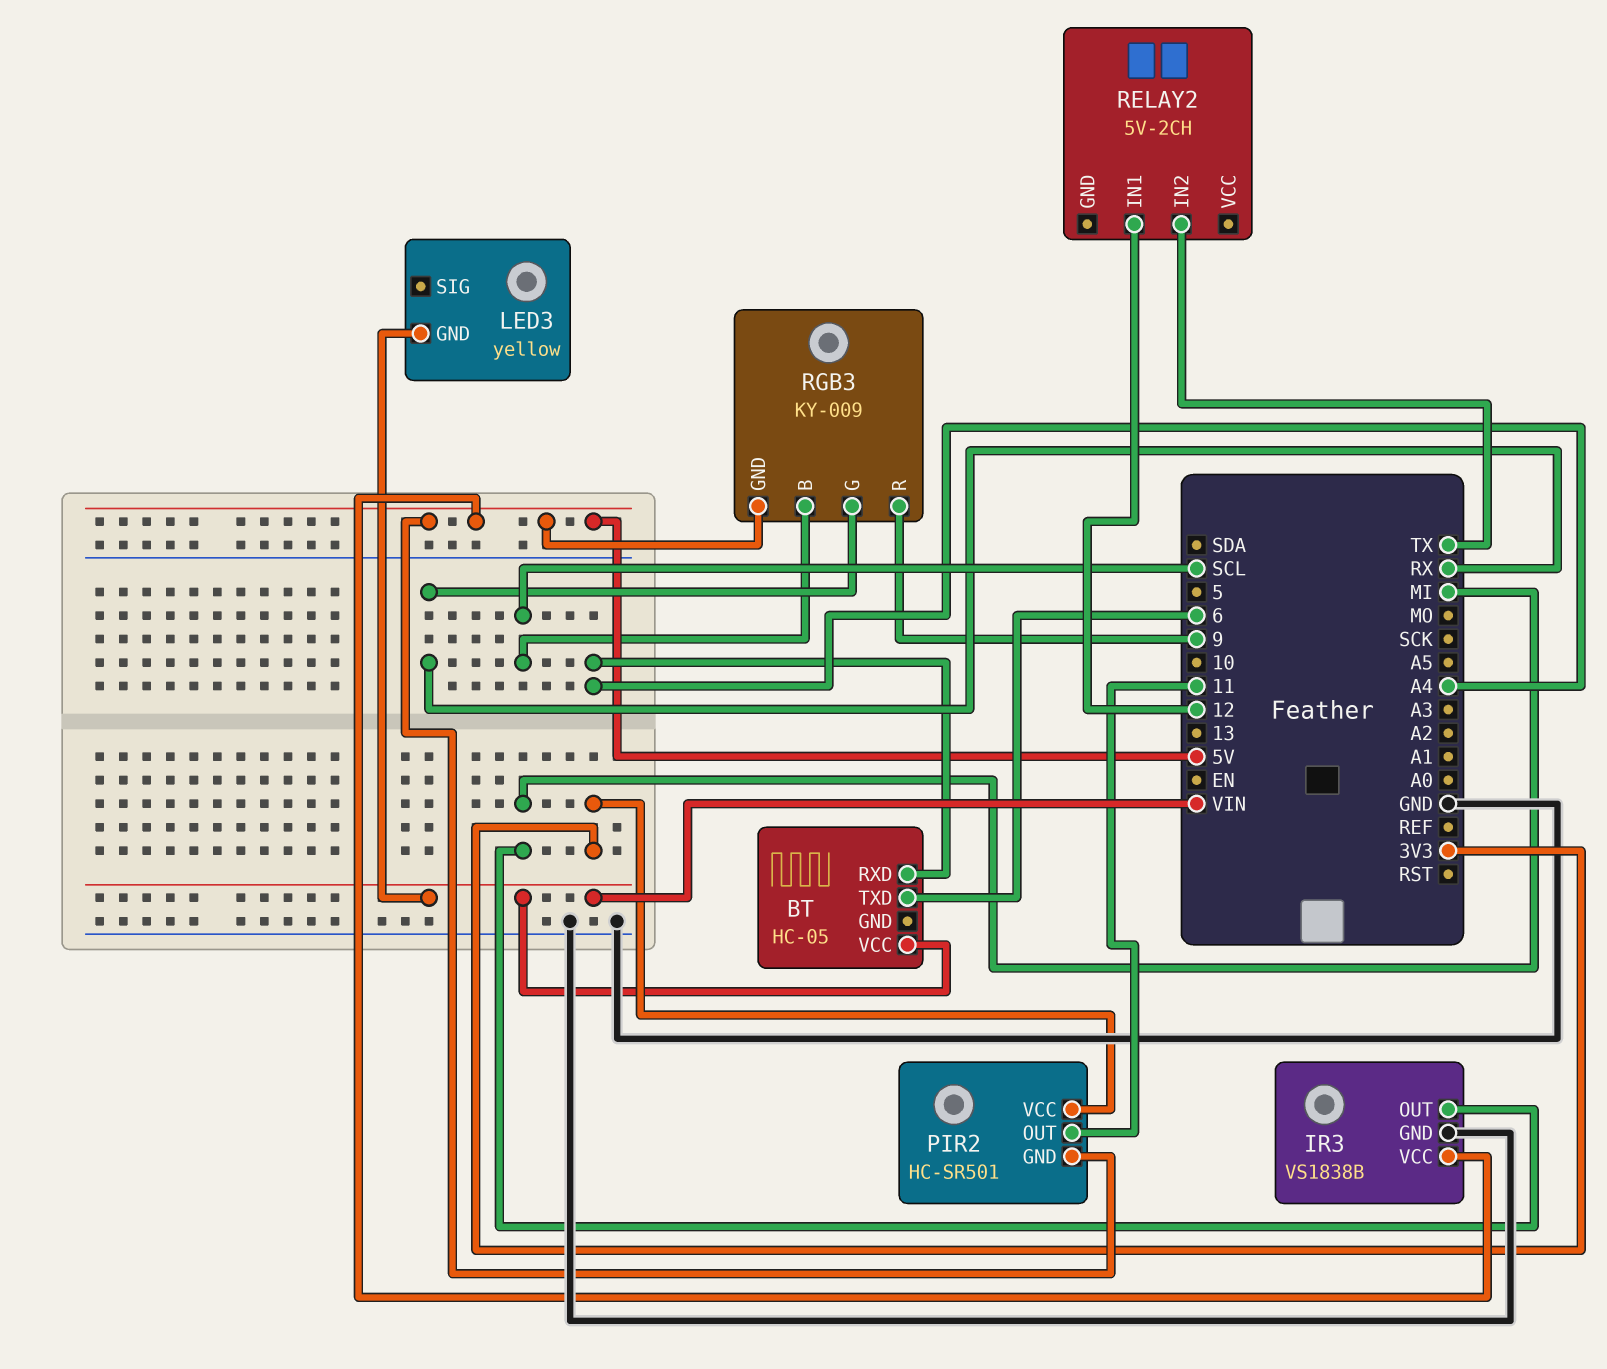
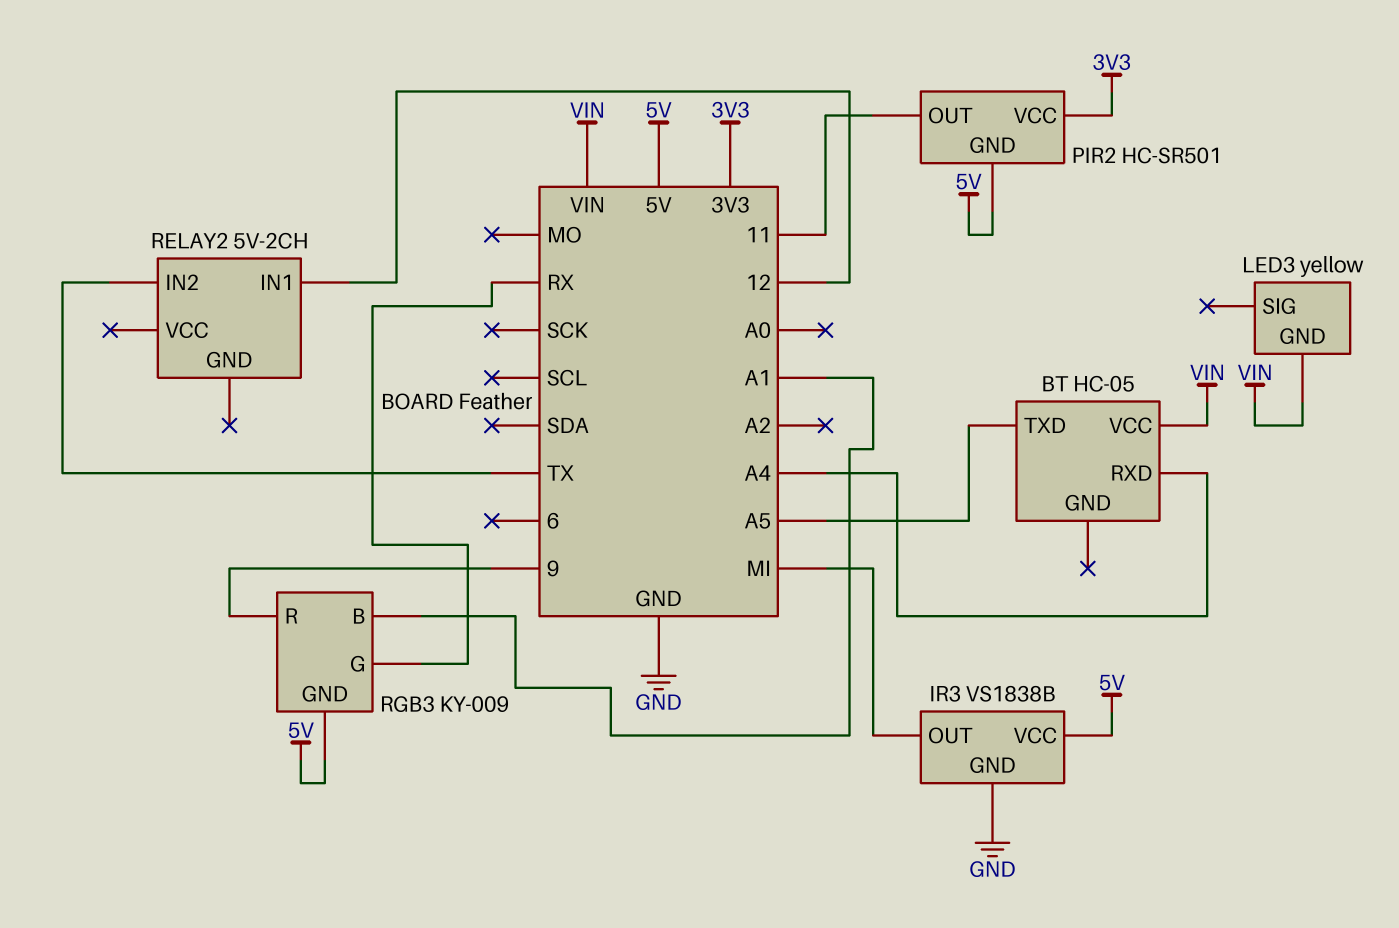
BT pin TXD: 6 -> A5
RGB3 pin B: SCL -> A1

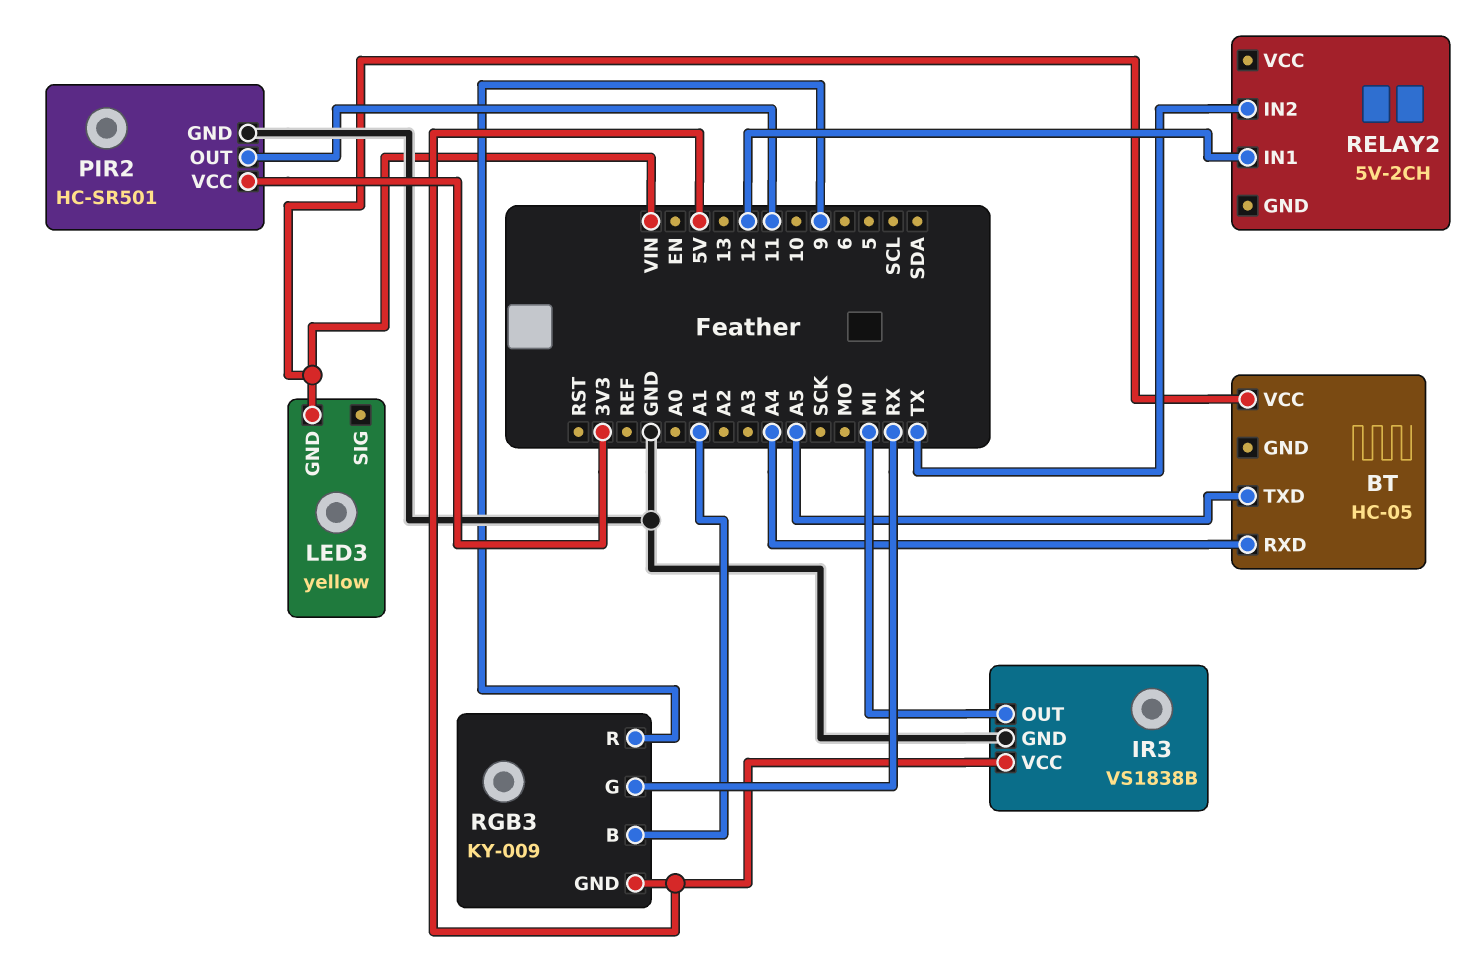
PIR2 pin GND: 5V -> GND

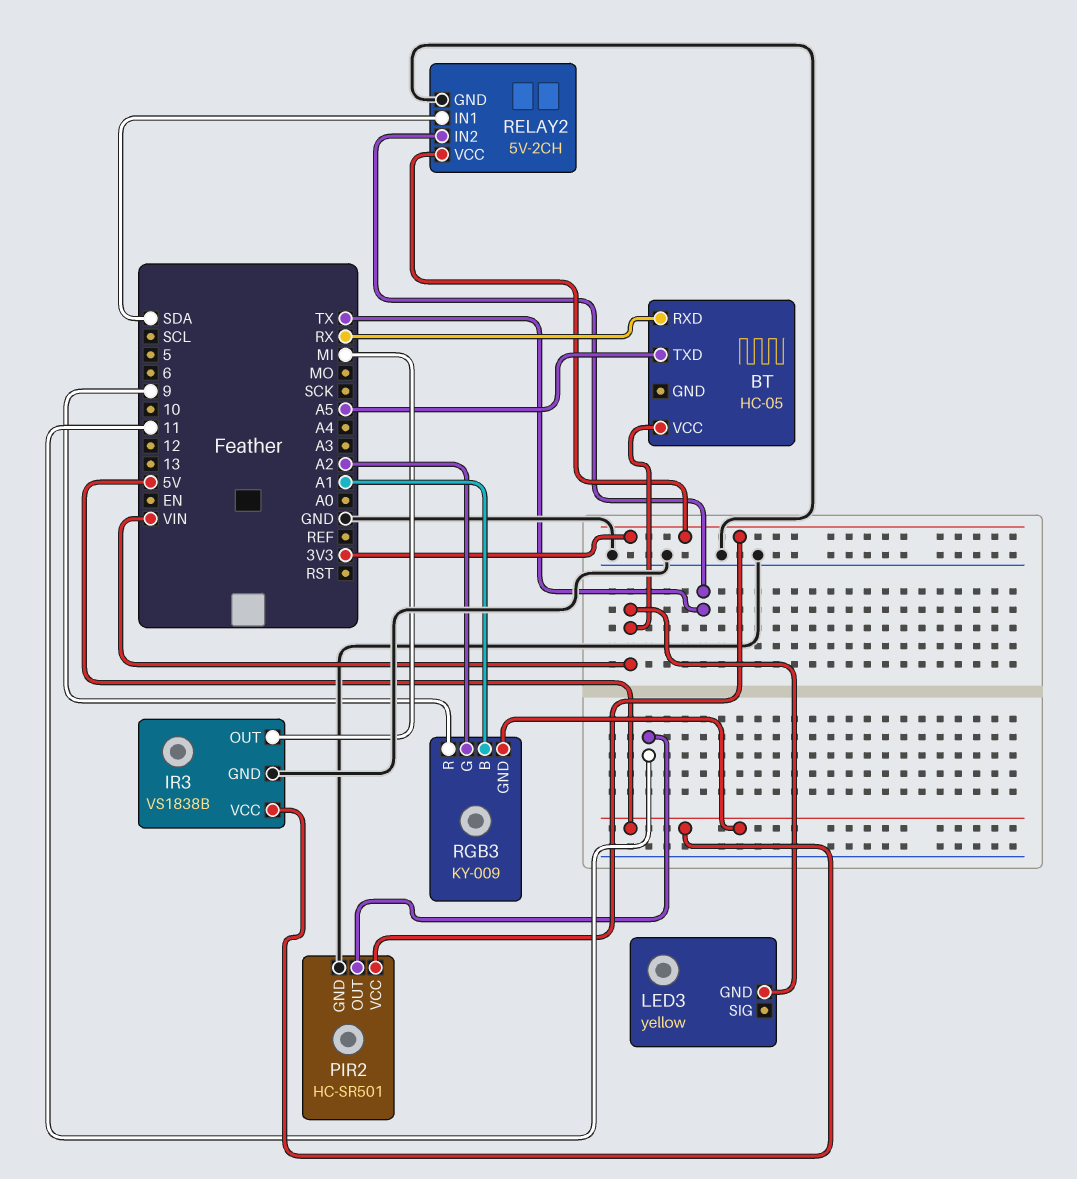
BT pin RXD: A4 -> RX
RELAY2 pin GND: none -> GND
RELAY2 pin IN1: 12 -> SDA
RELAY2 pin VCC: none -> 3V3
RGB3 pin G: RX -> A2

